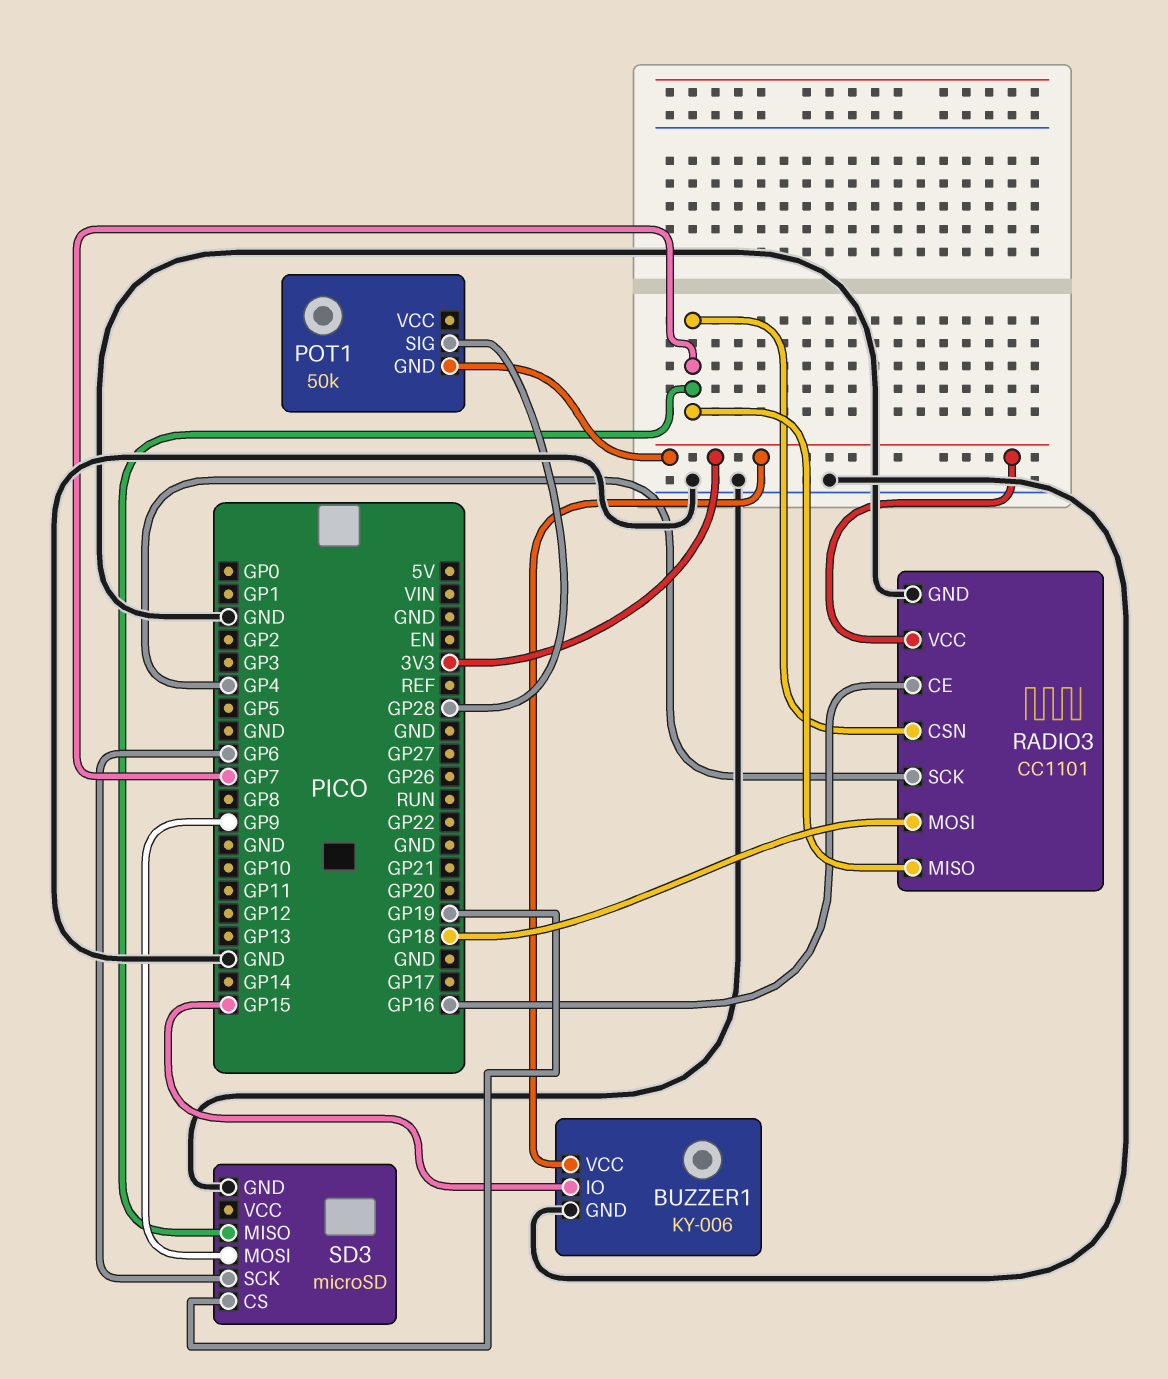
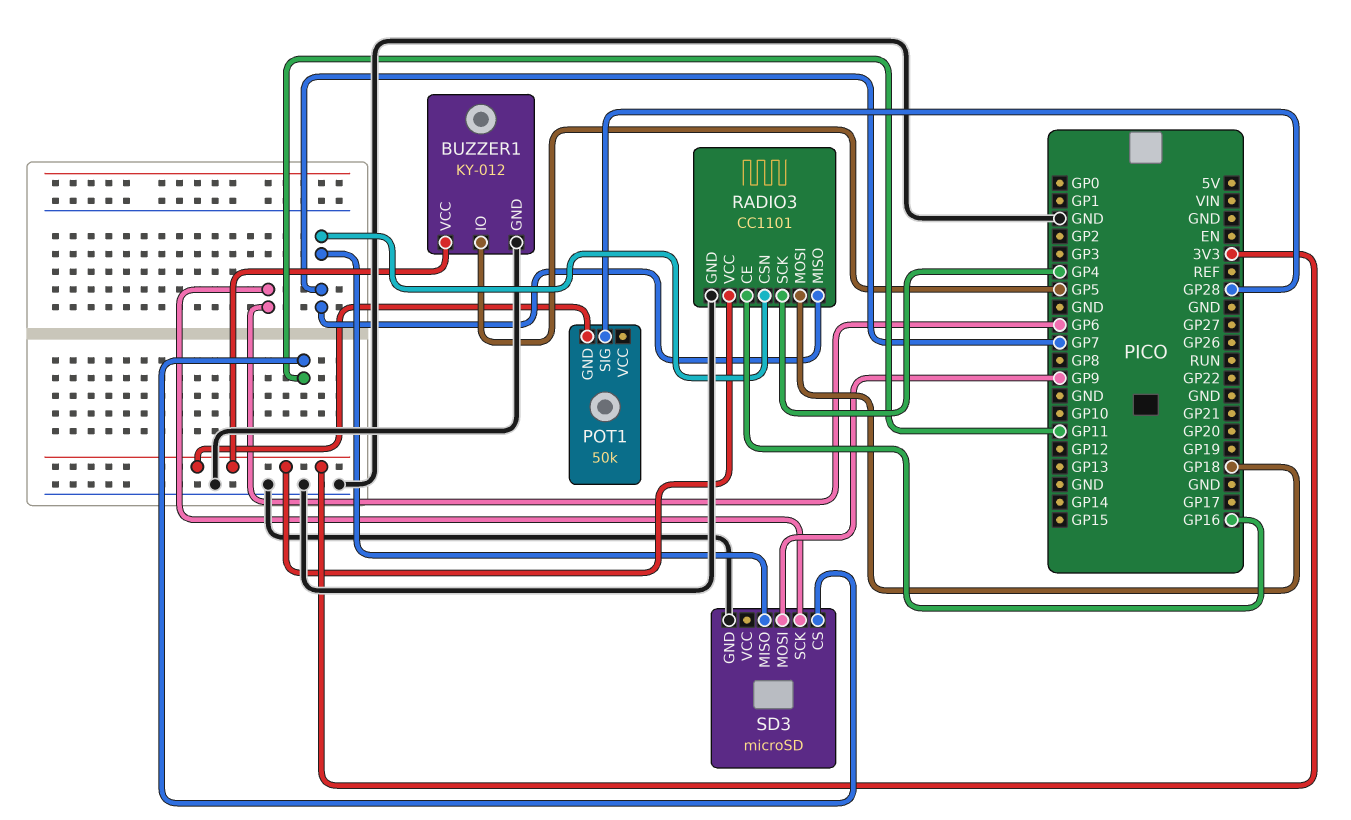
BUZZER1: KY-006 -> KY-012
BUZZER1 pin IO: GP15 -> GP5
SD3 pin CS: GP19 -> GP11

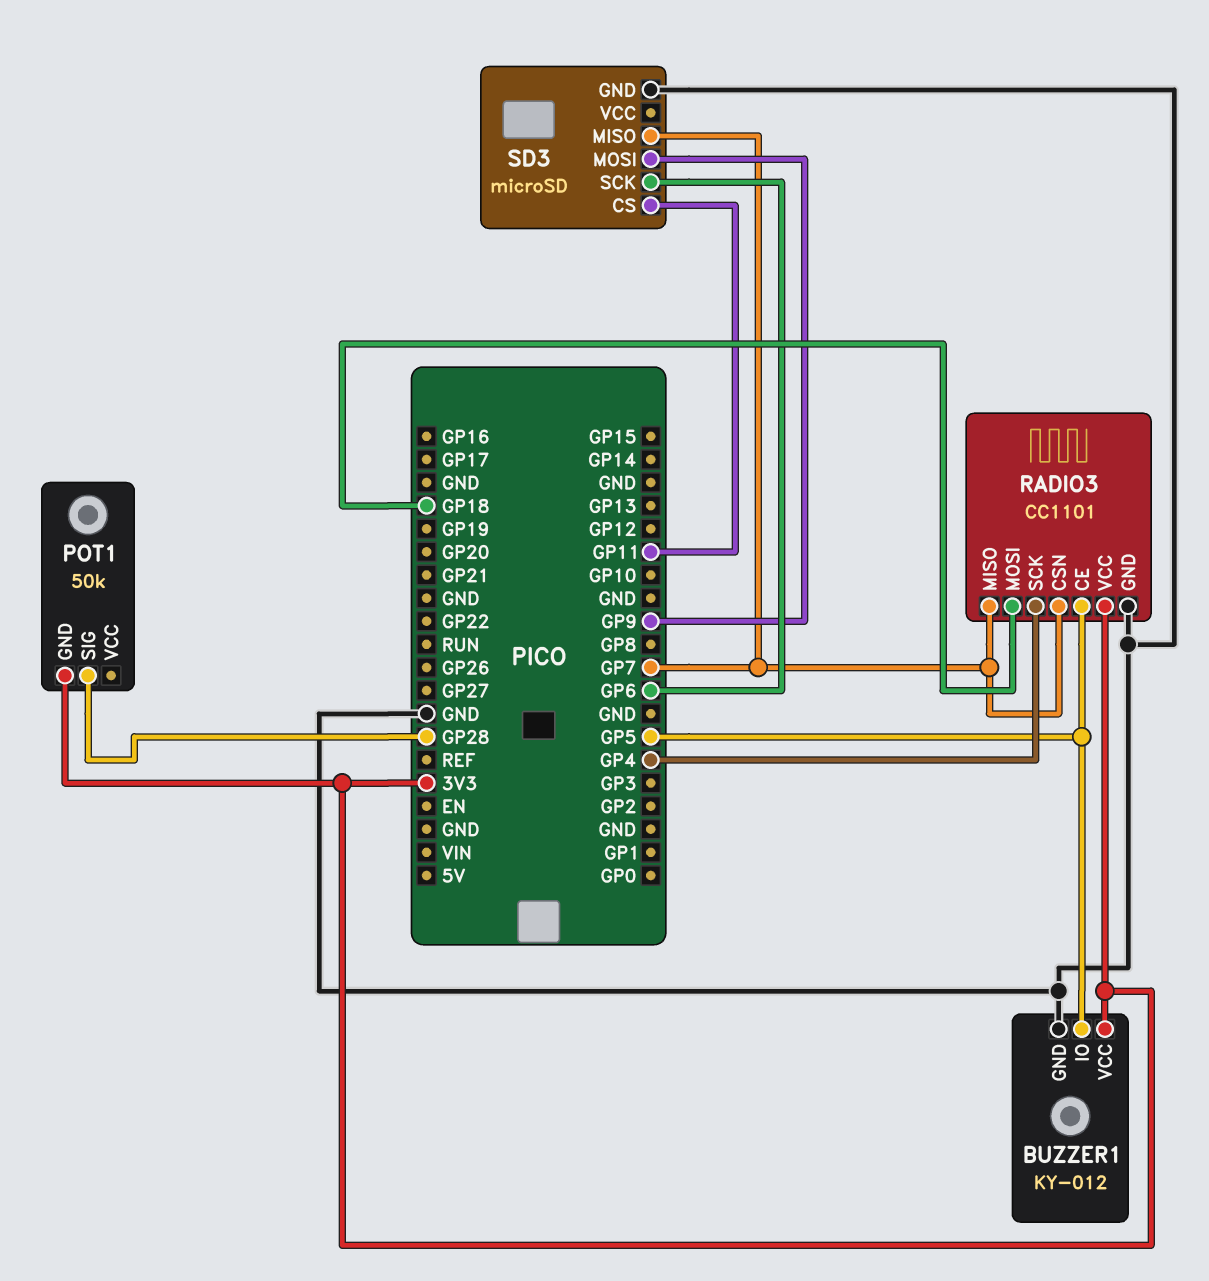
RADIO3 pin CE: GP16 -> GP5

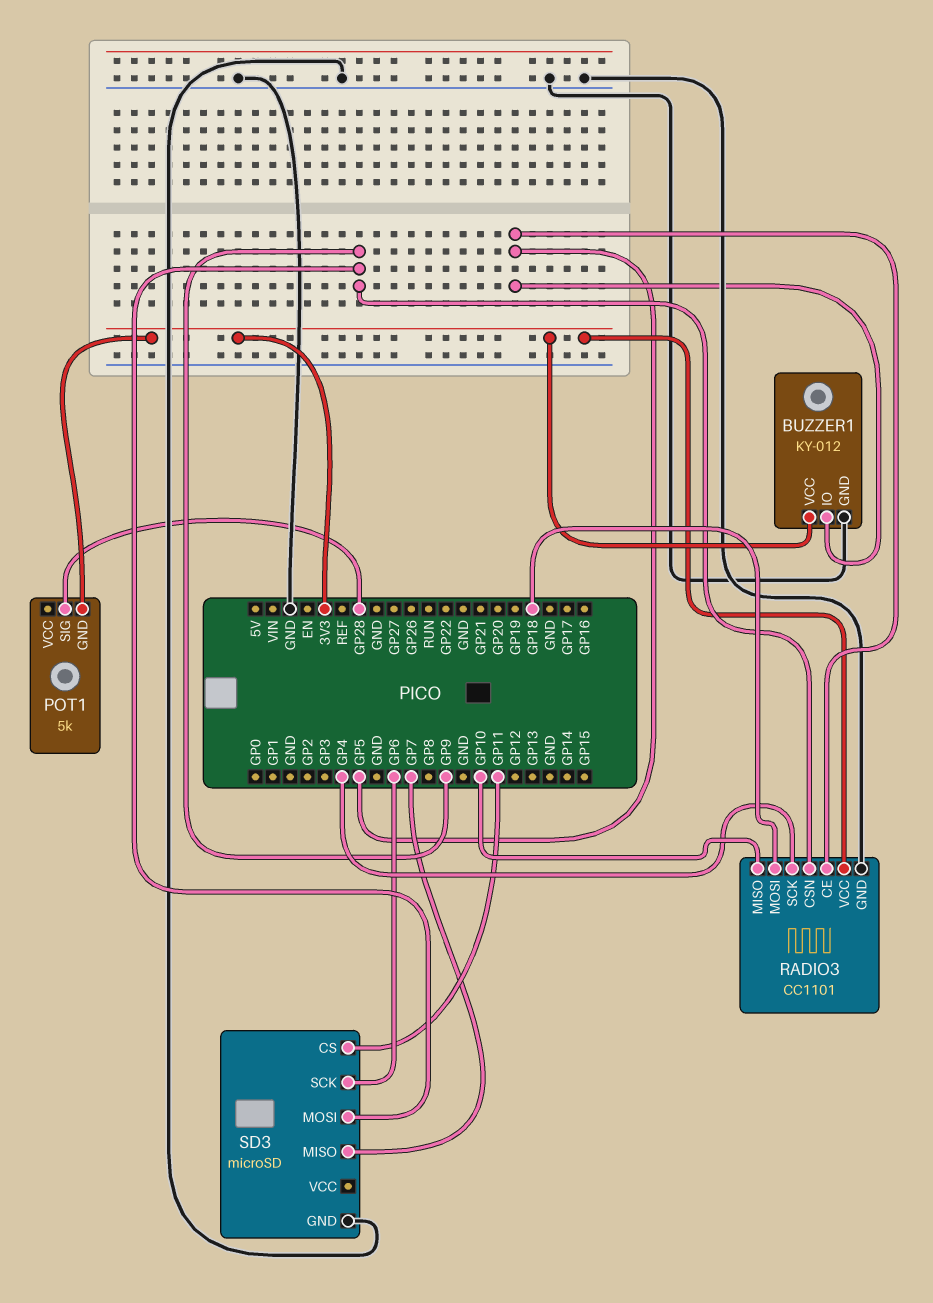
POT1: 50k -> 5k
RADIO3 pin CSN: GP7 -> GP9
RADIO3 pin MISO: GP7 -> GP10

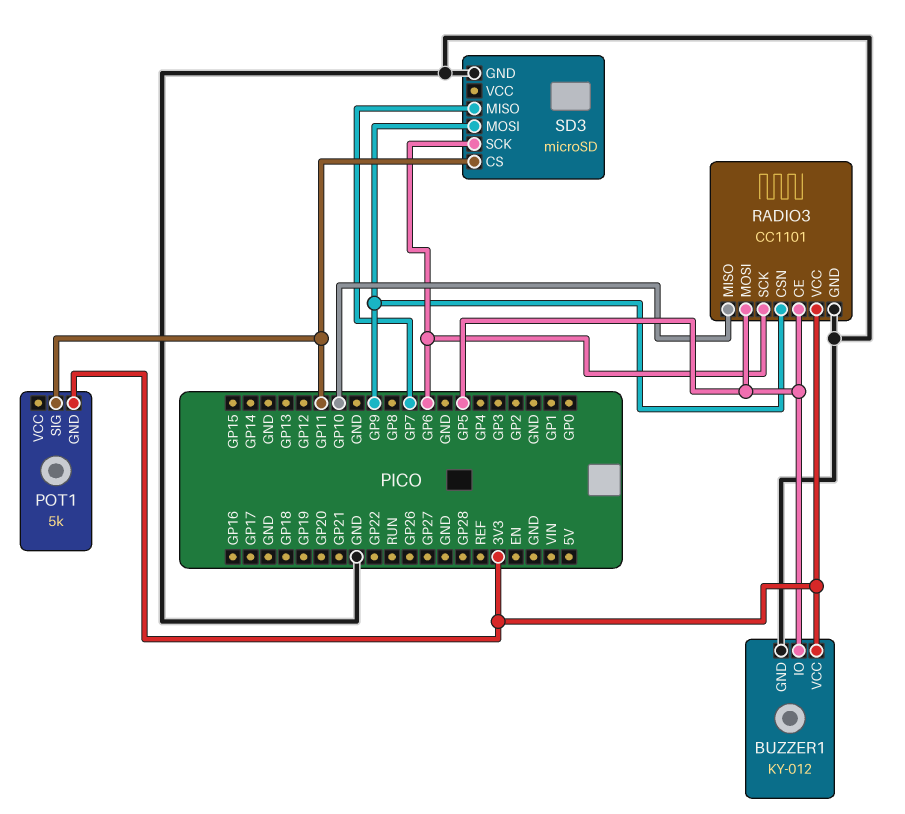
POT1 pin SIG: GP28 -> GP11
RADIO3 pin MOSI: GP18 -> GP5
RADIO3 pin SCK: GP4 -> GP6

